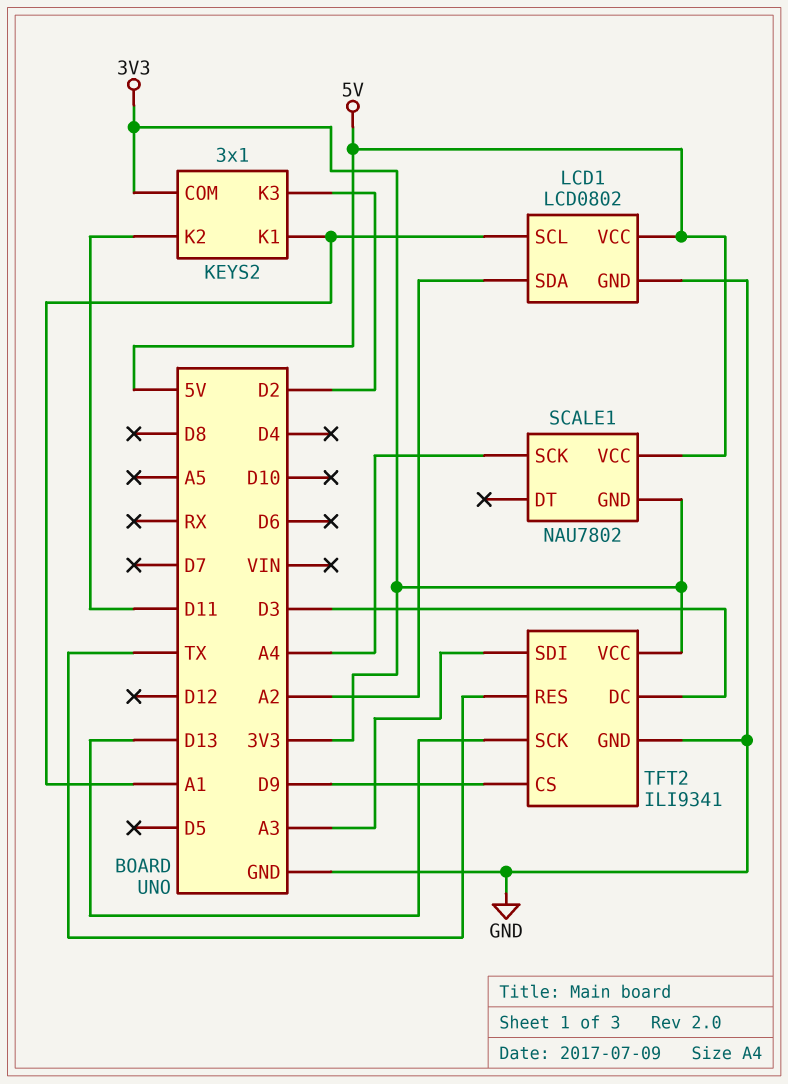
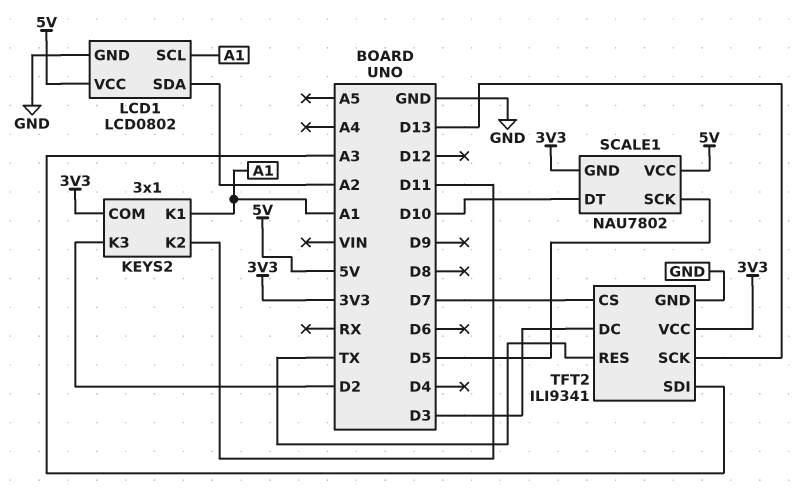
SCALE1 pin DT: none -> D10
SCALE1 pin SCK: A4 -> D5
TFT2 pin CS: D9 -> D7

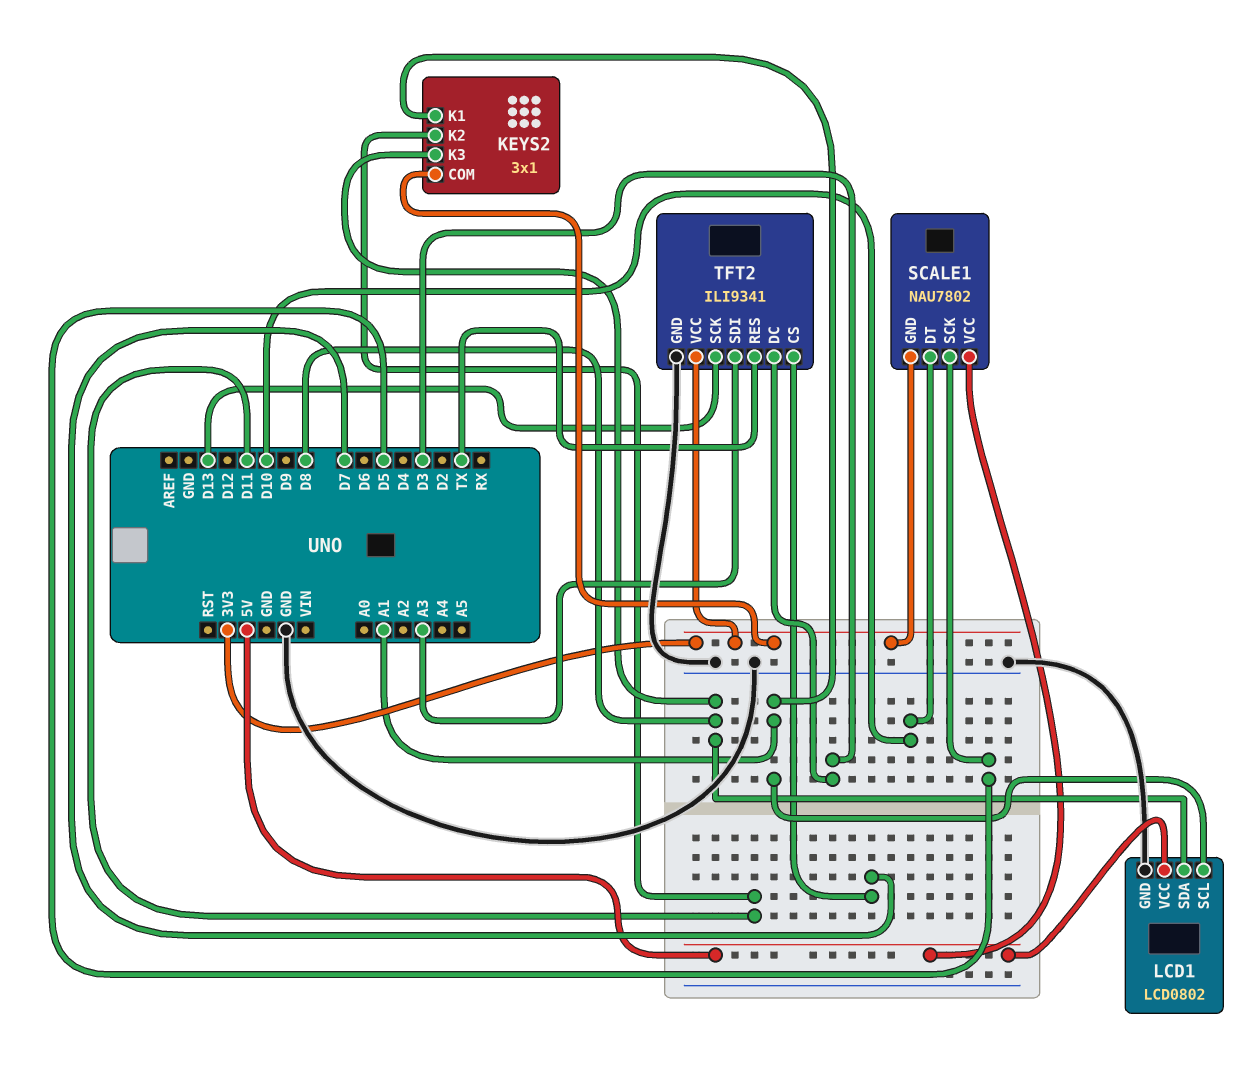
KEYS2 pin K3: D2 -> D8
LCD1 pin SDA: A2 -> D8

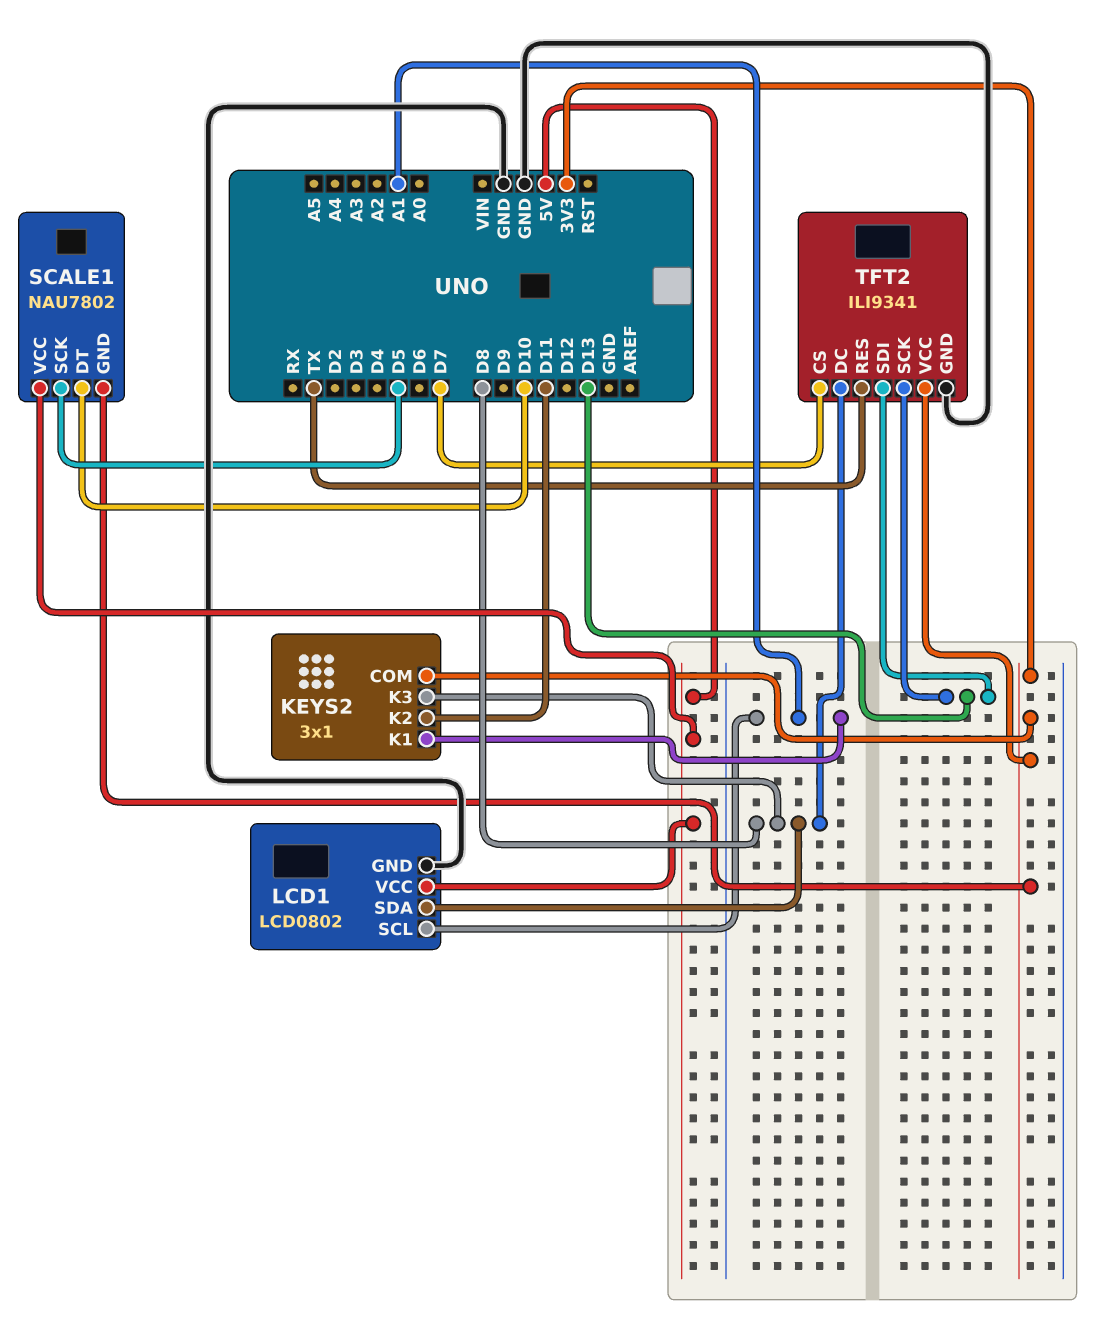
TFT2 pin DC: D3 -> D8
TFT2 pin SDI: A3 -> D13

